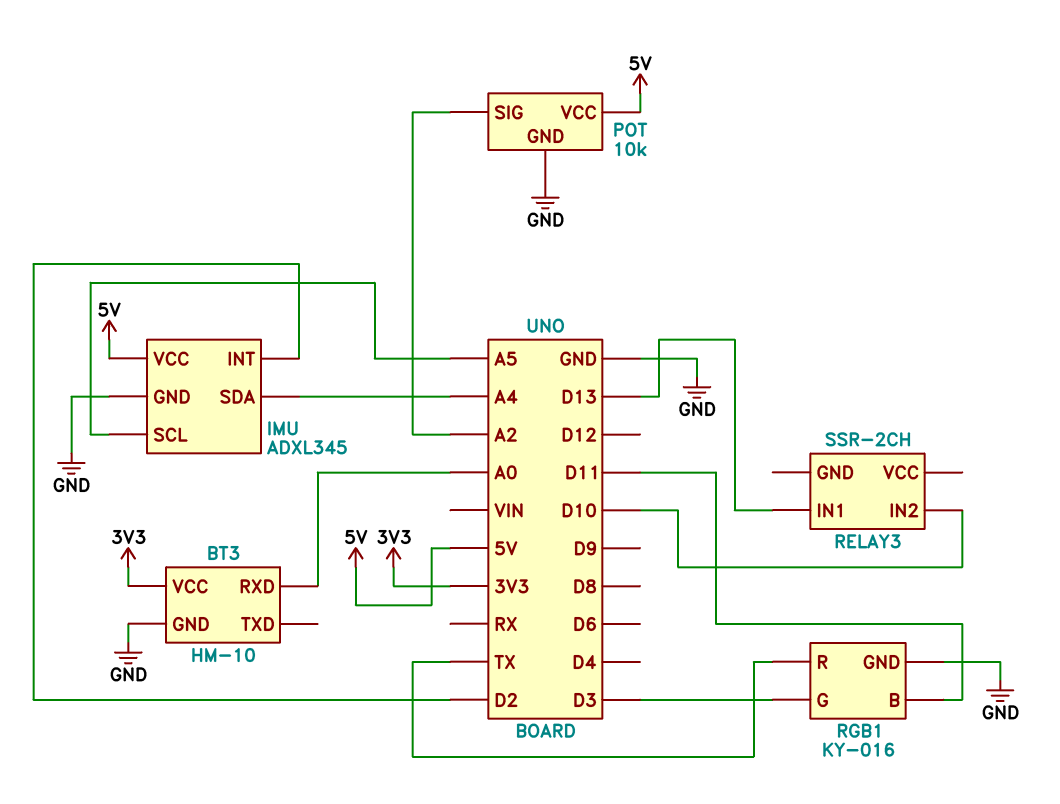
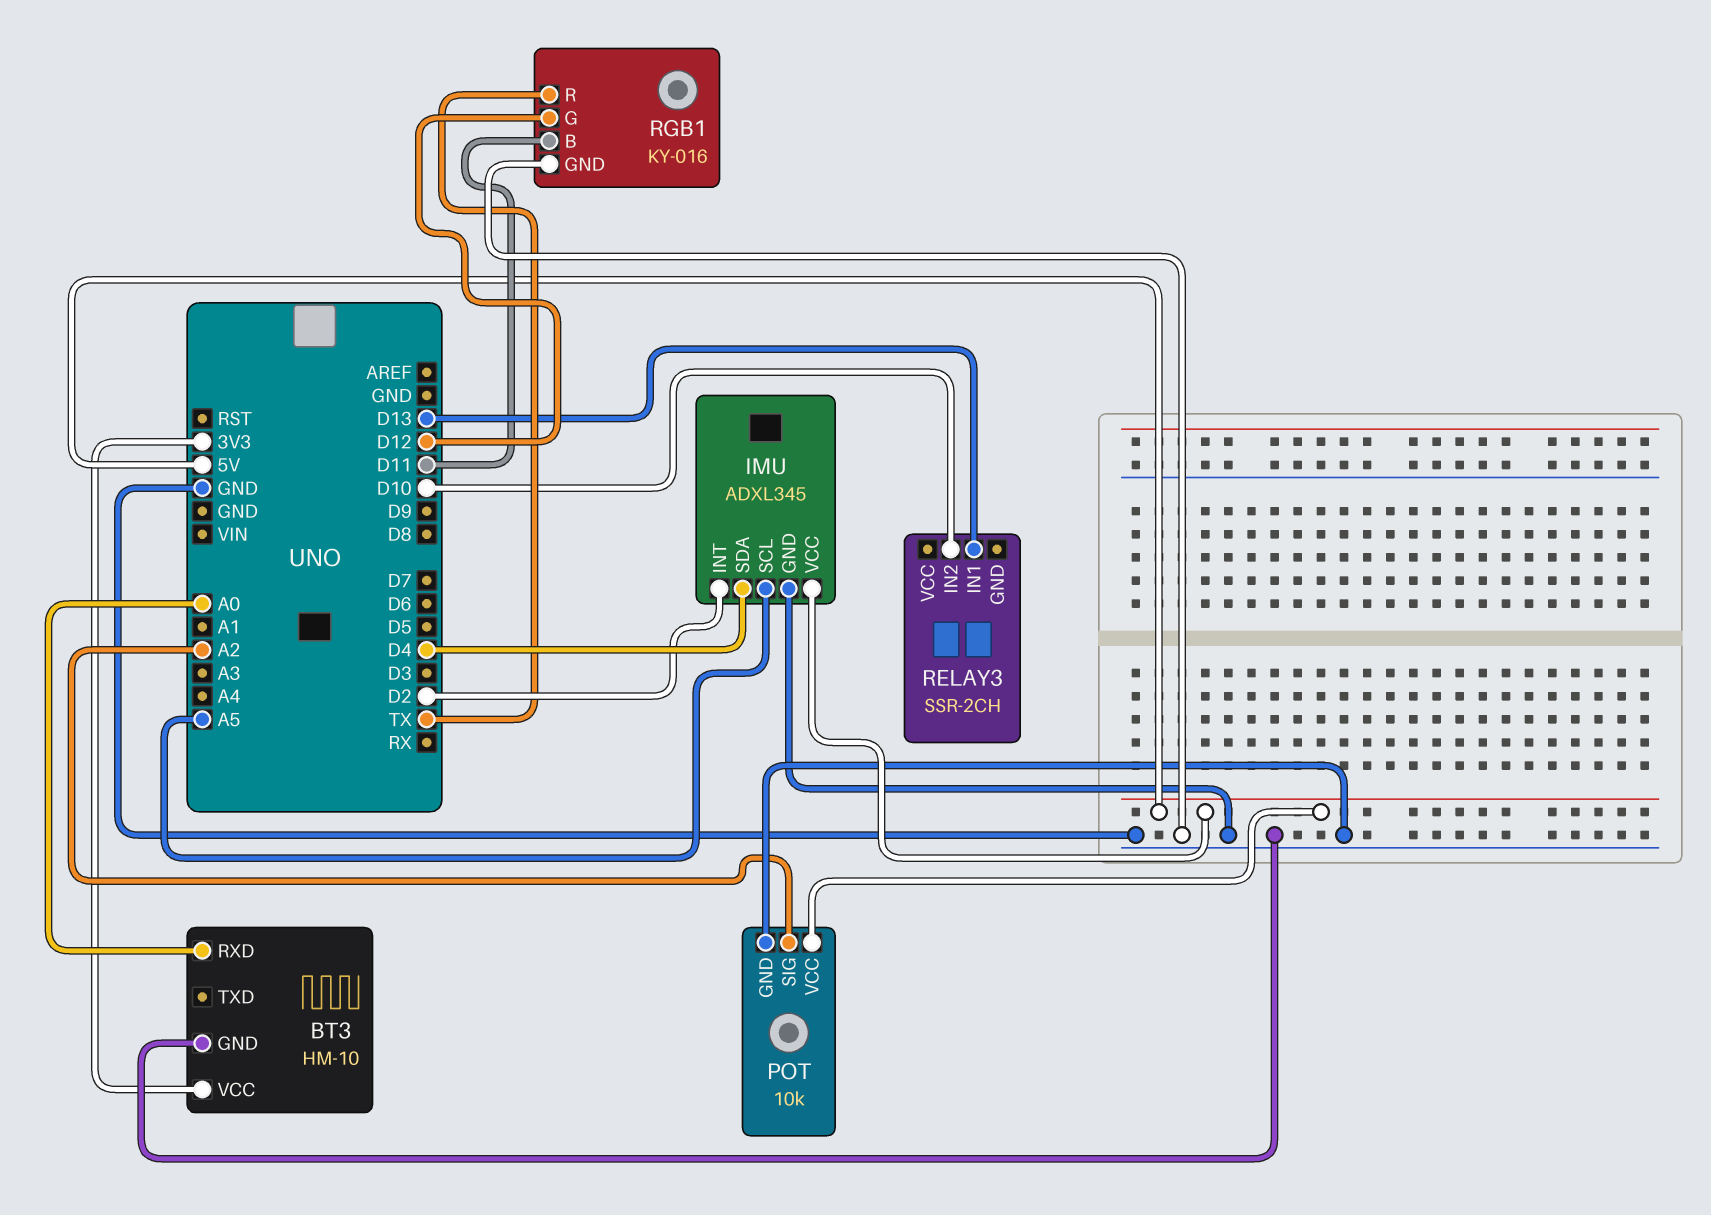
IMU pin SDA: A4 -> D4
RGB1 pin G: D3 -> D12

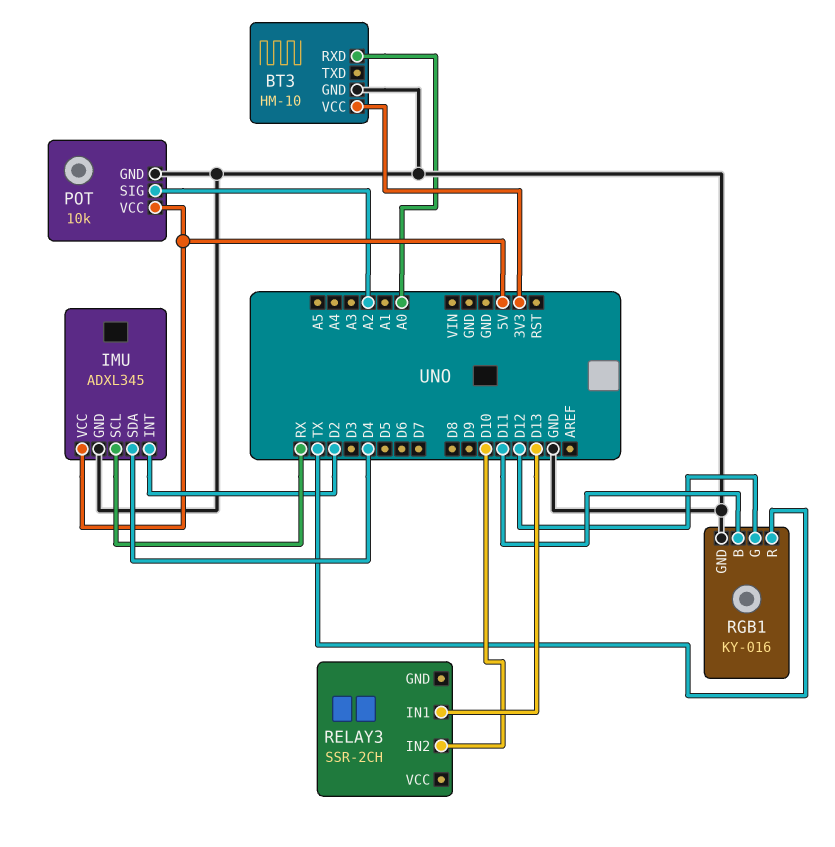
IMU pin SCL: A5 -> RX

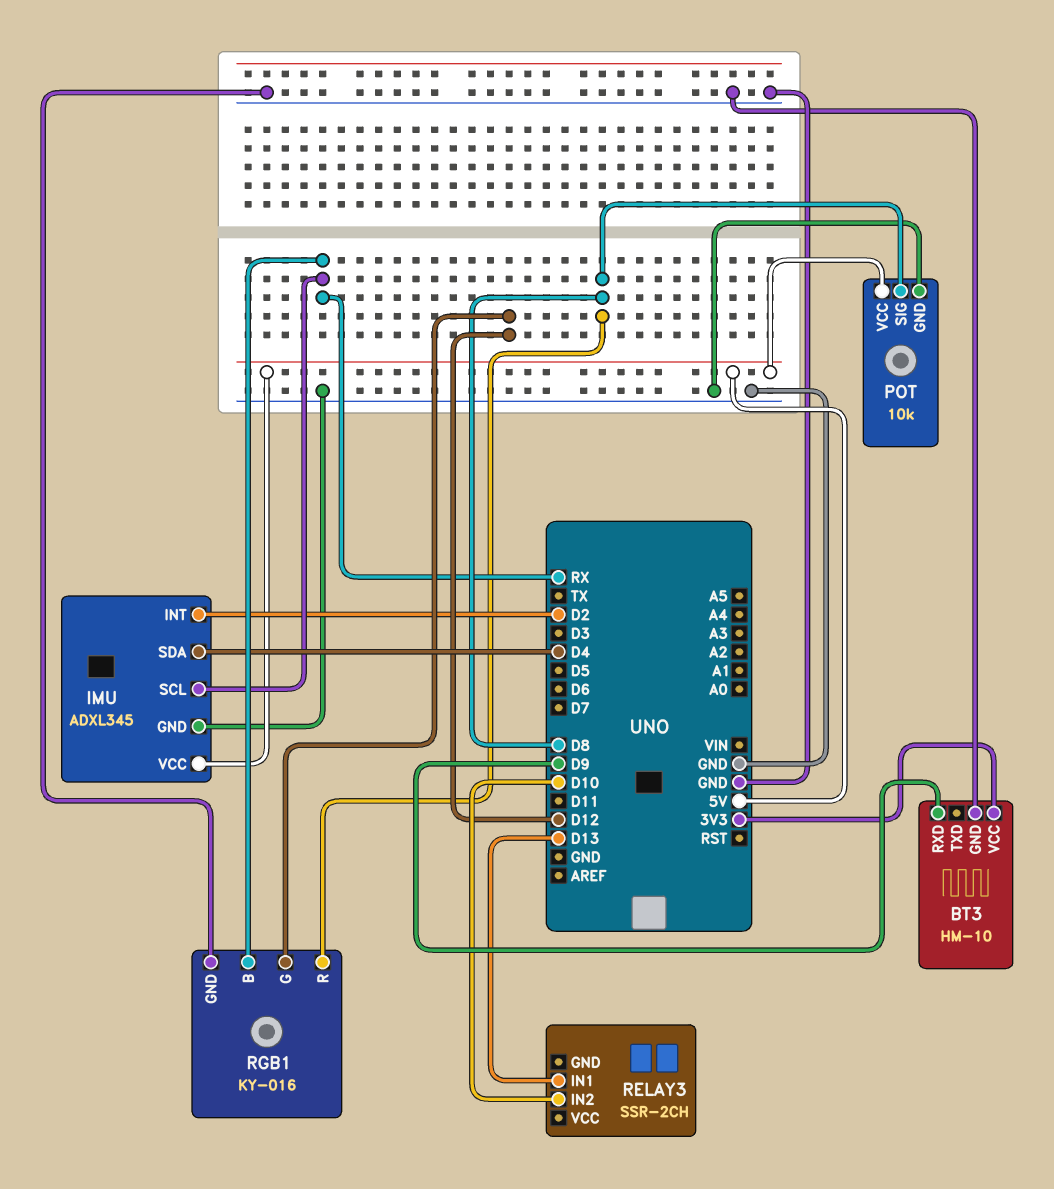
BT3 pin RXD: A0 -> D9
POT pin SIG: A2 -> D8
RGB1 pin B: D11 -> RX
RGB1 pin R: TX -> D8

